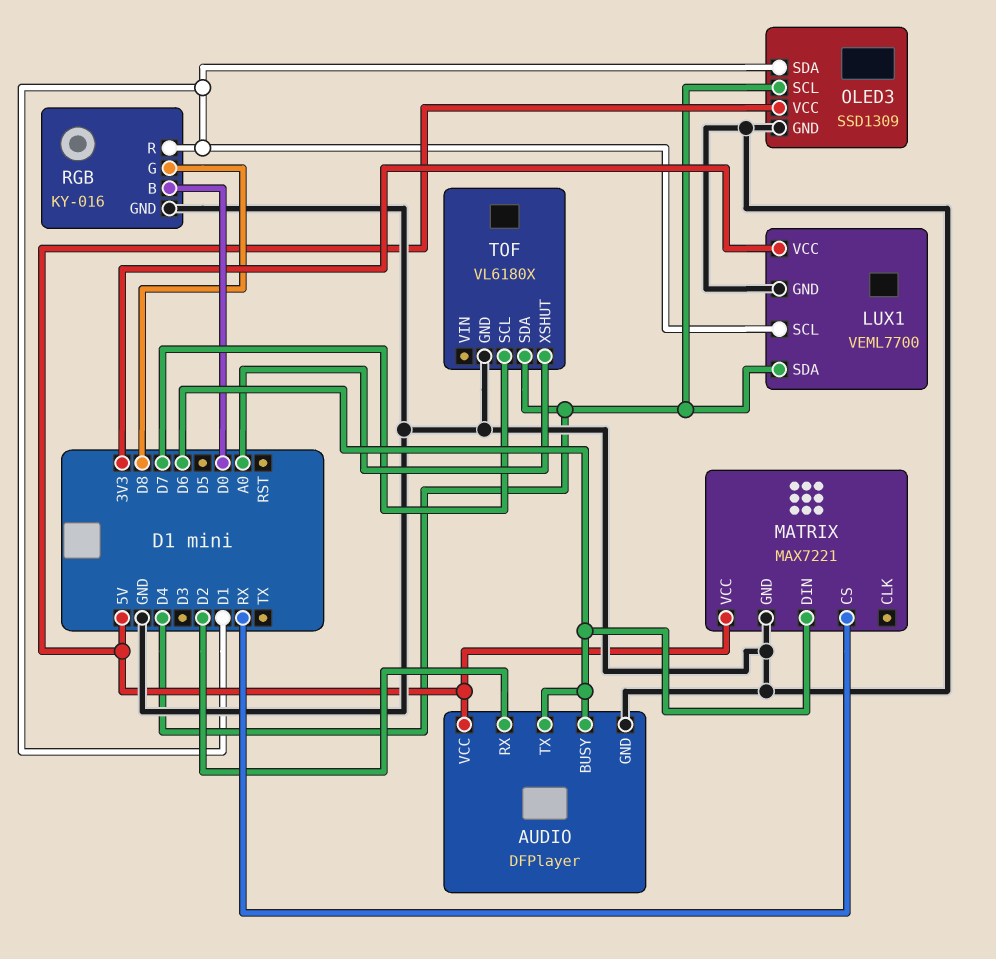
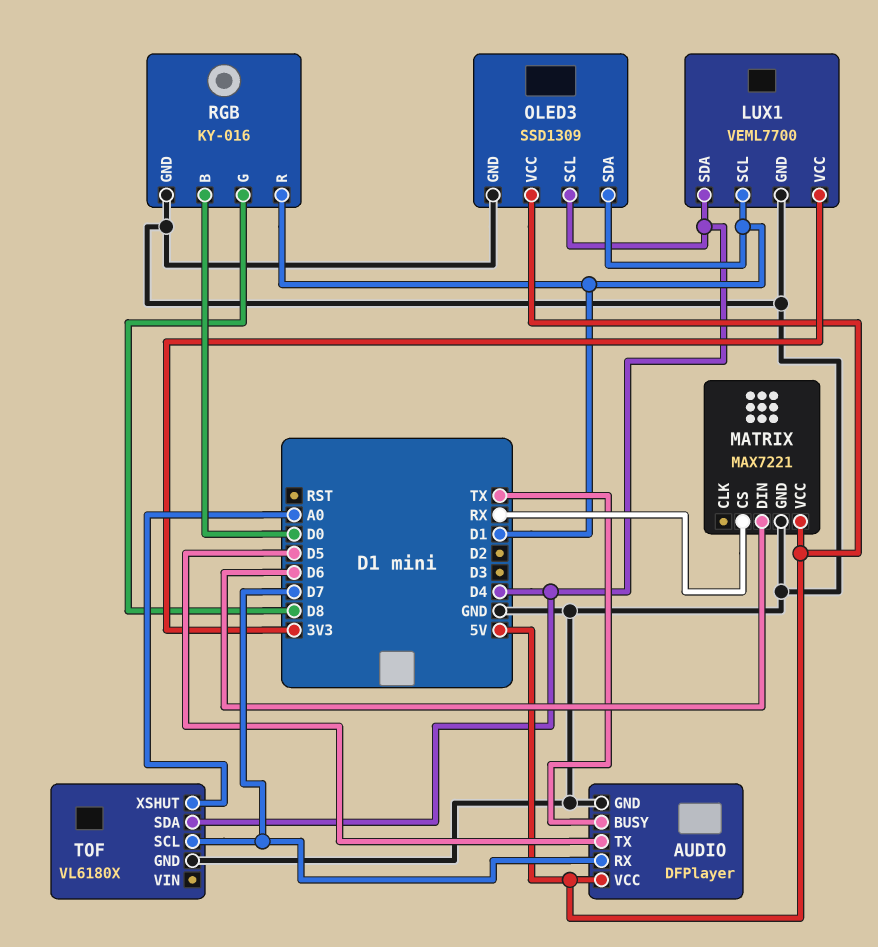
AUDIO pin BUSY: D6 -> TX
AUDIO pin RX: D2 -> D7
AUDIO pin TX: D6 -> D5

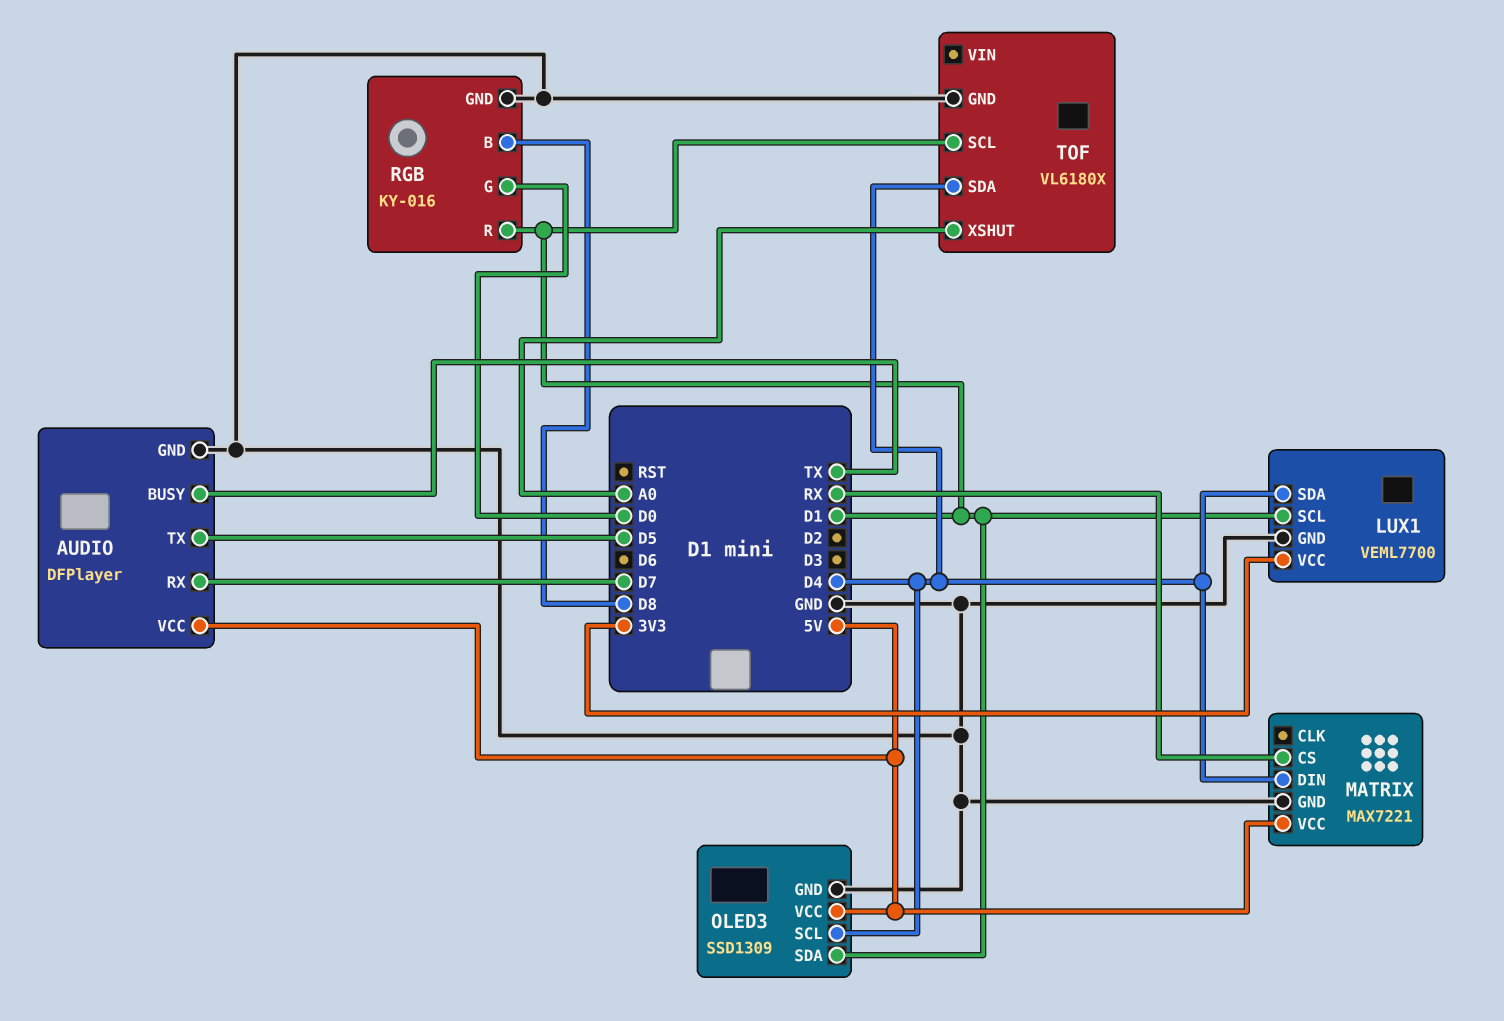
MATRIX pin DIN: D6 -> D4
RGB pin B: D0 -> D8
RGB pin G: D8 -> D0
TOF pin SCL: D7 -> D1

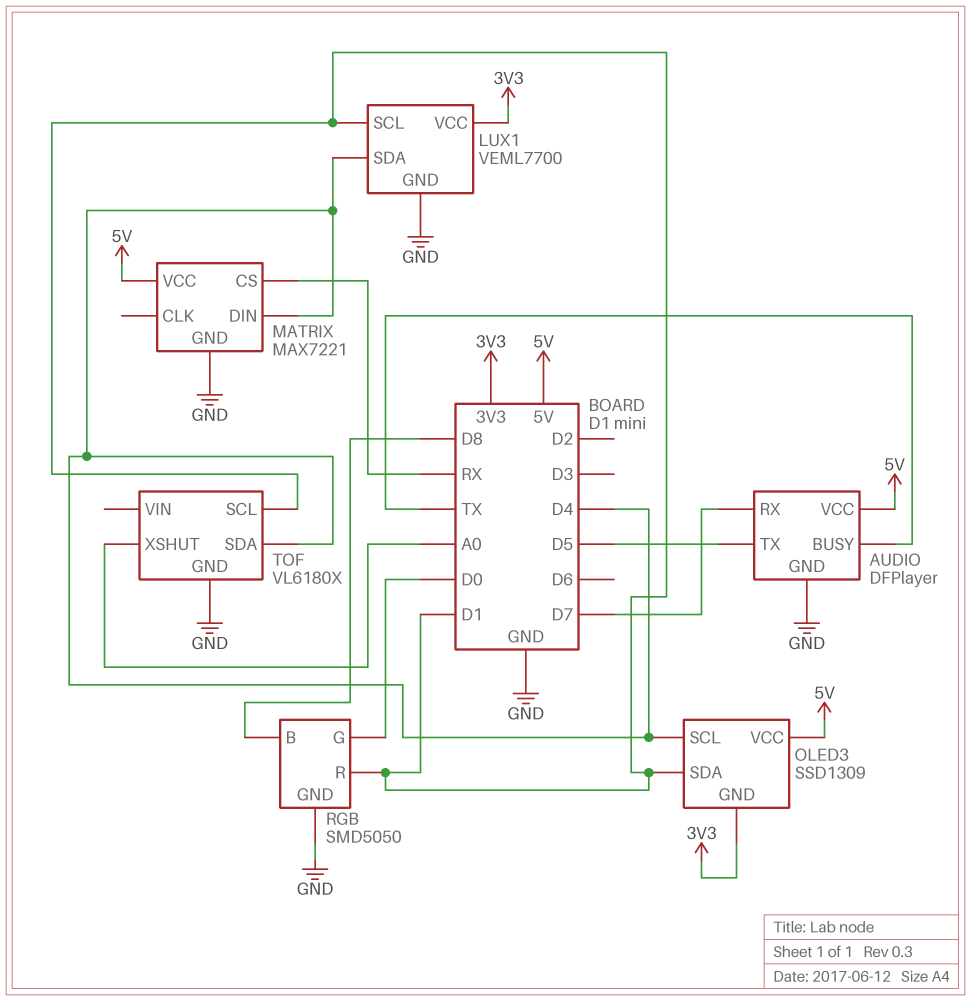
OLED3 pin GND: GND -> 3V3
RGB: KY-016 -> SMD5050

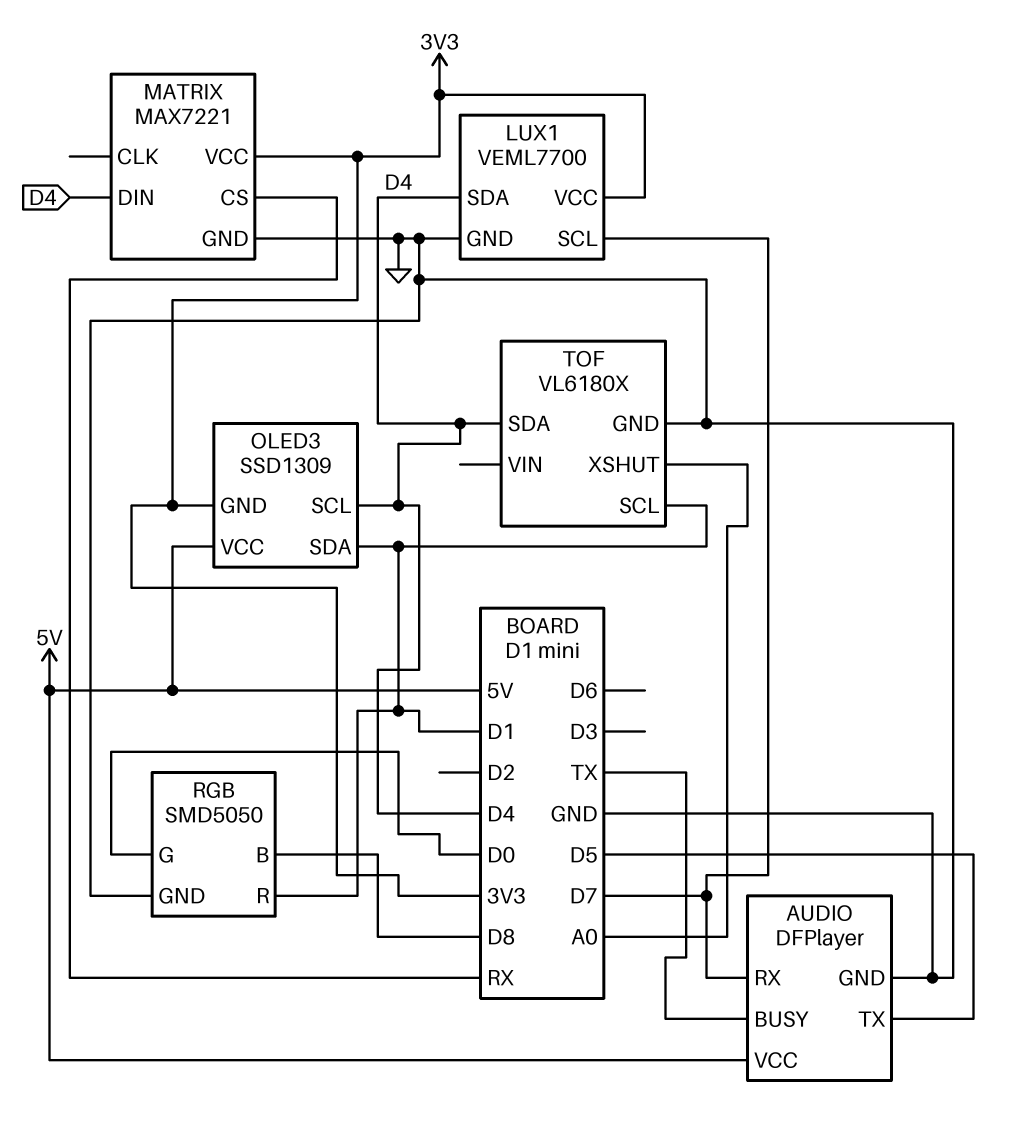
LUX1 pin SCL: D1 -> D7
MATRIX pin VCC: 5V -> 3V3

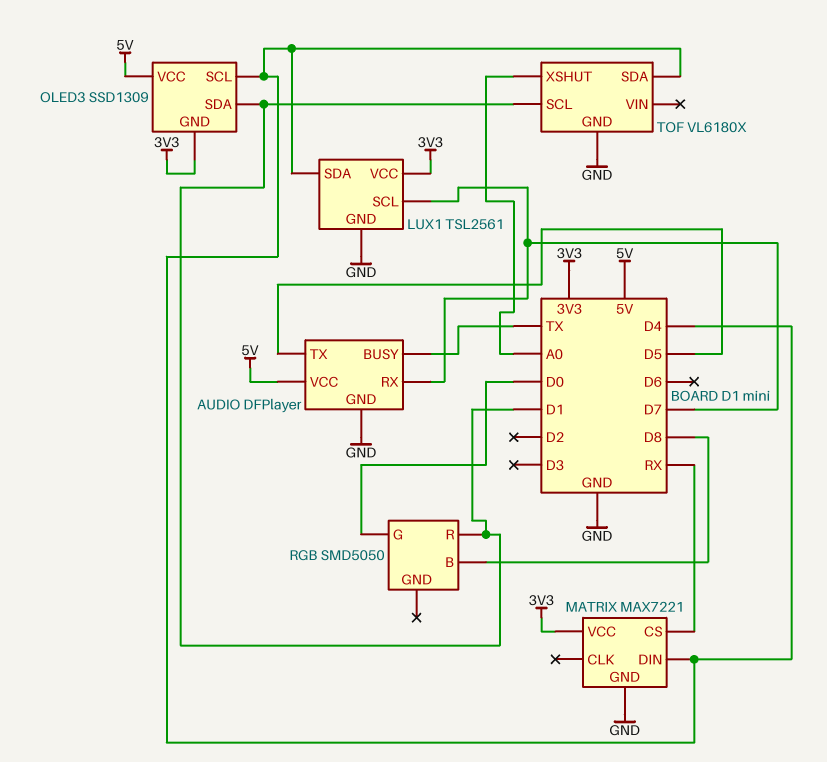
LUX1: VEML7700 -> TSL2561
RGB pin GND: GND -> none

